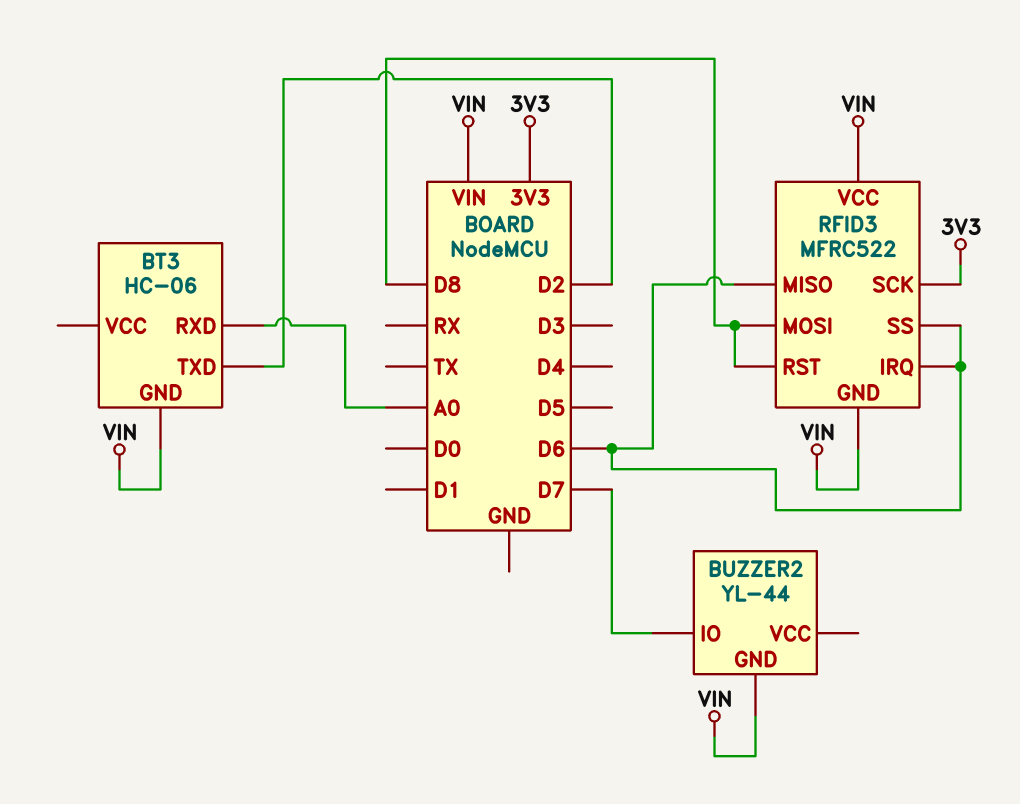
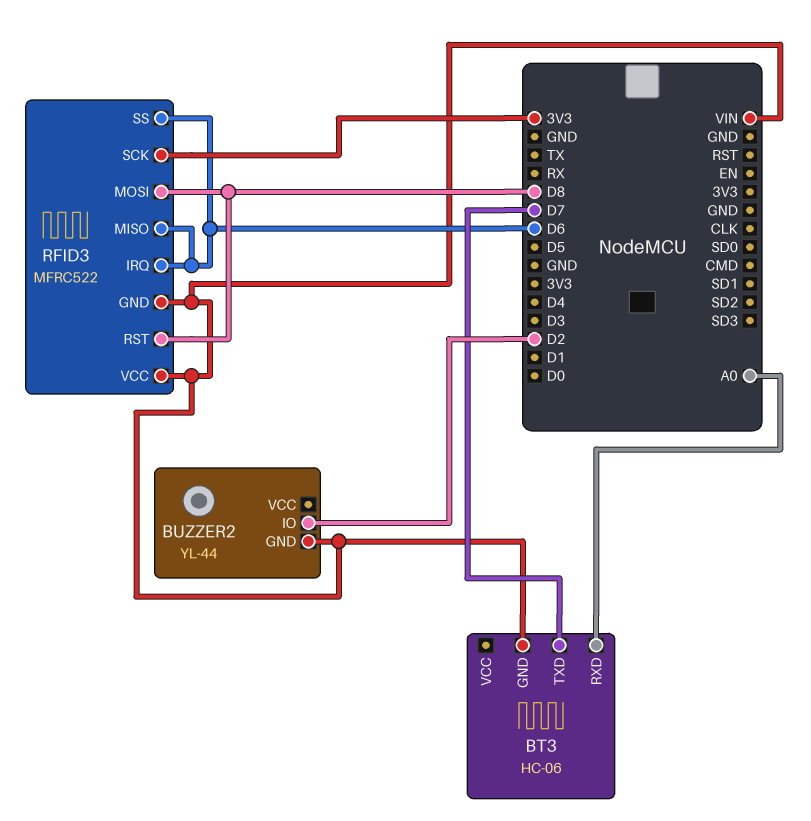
BT3 pin TXD: D2 -> D7
BUZZER2 pin IO: D7 -> D2

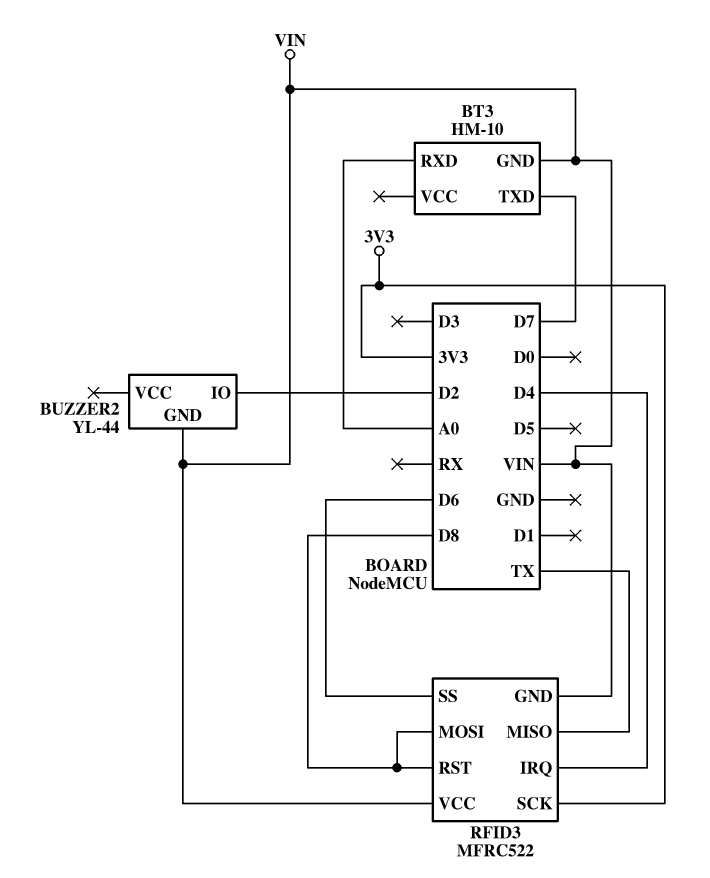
BT3: HC-06 -> HM-10
RFID3 pin IRQ: D6 -> D4
RFID3 pin MISO: D6 -> TX

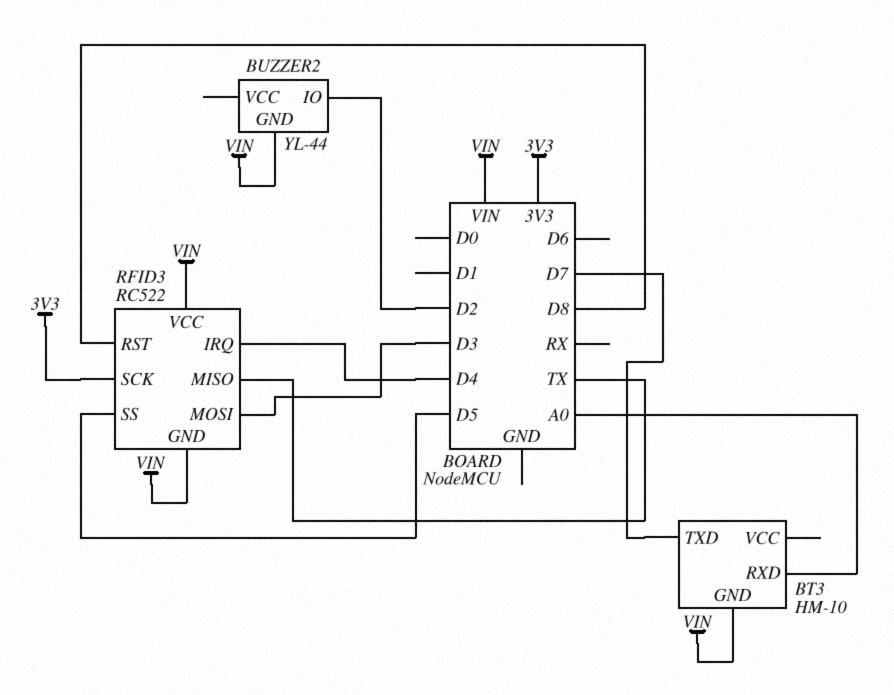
RFID3: MFRC522 -> RC522
RFID3 pin MOSI: D8 -> D3
RFID3 pin SS: D6 -> D5

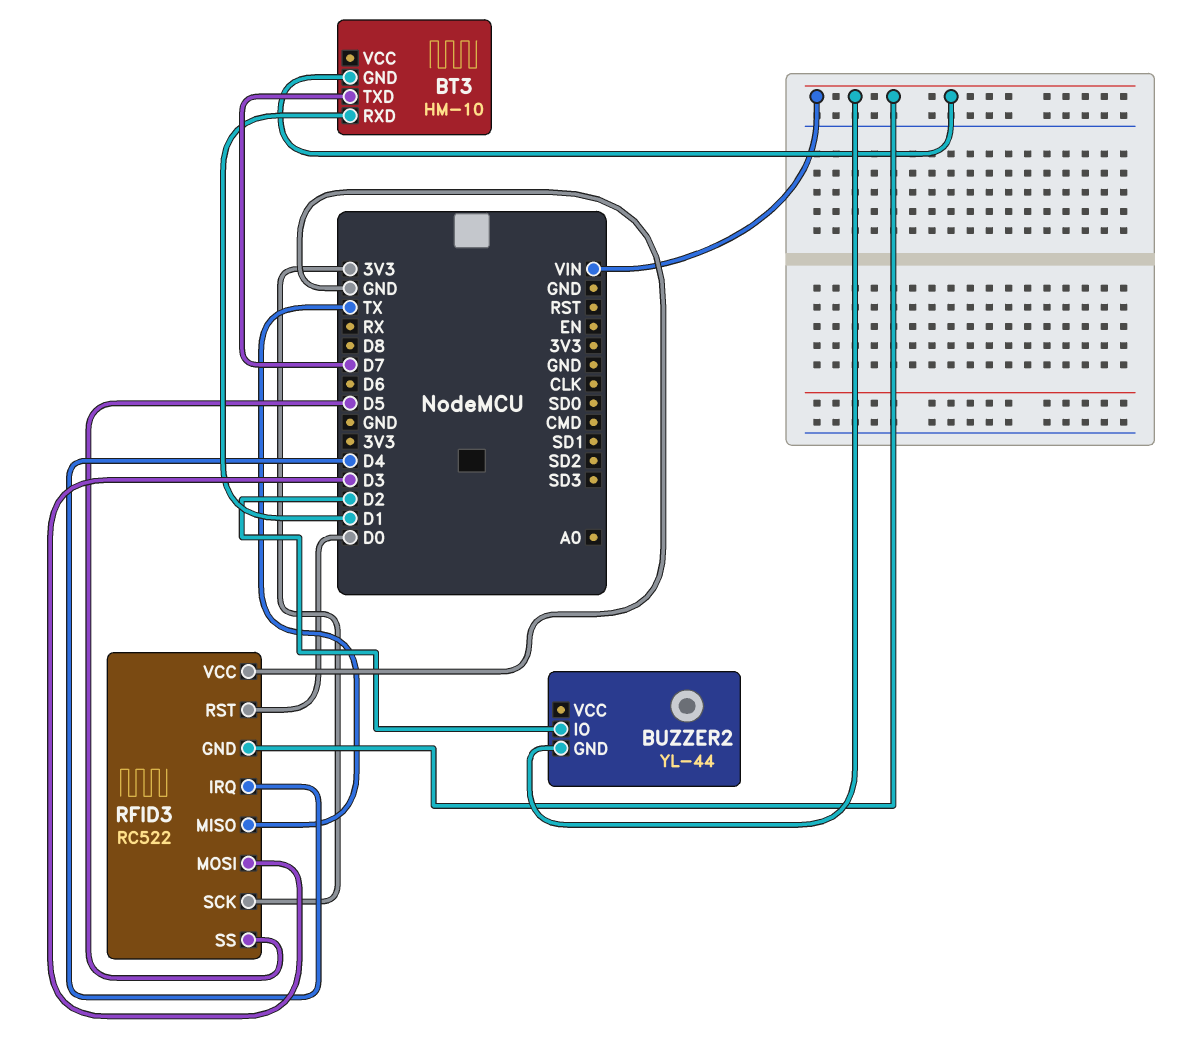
BT3 pin RXD: A0 -> D1
RFID3 pin RST: D8 -> D0
RFID3 pin VCC: VIN -> GND

